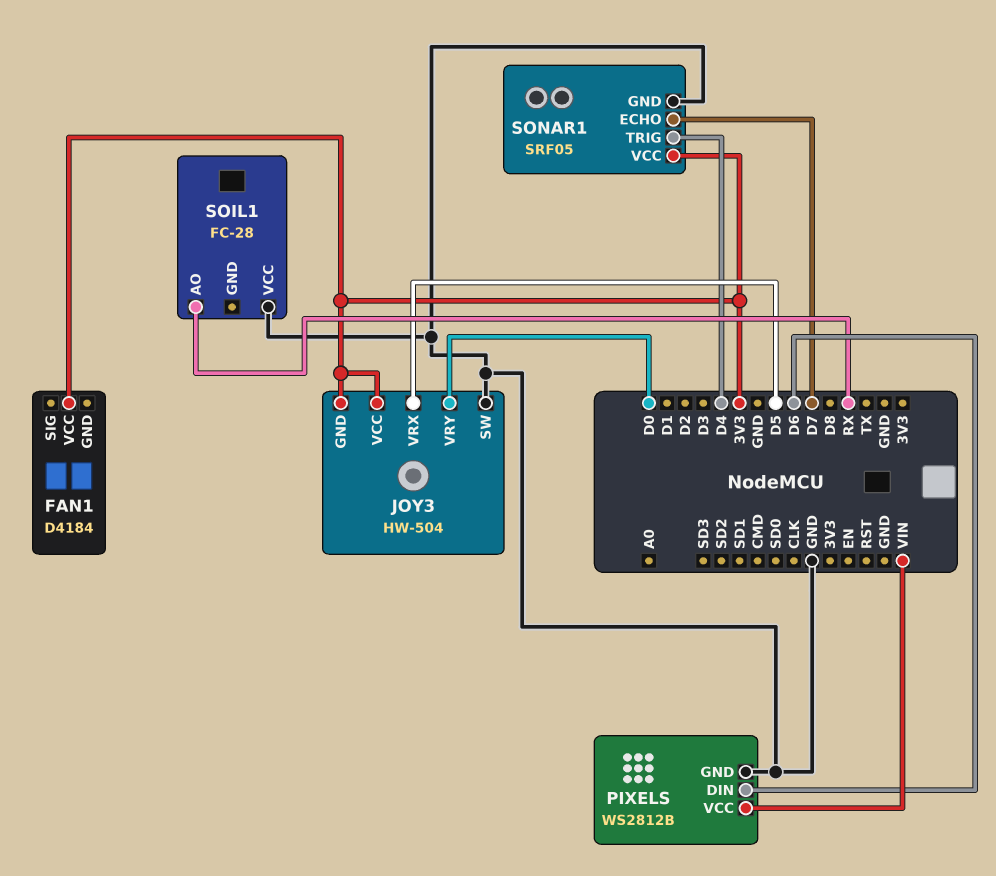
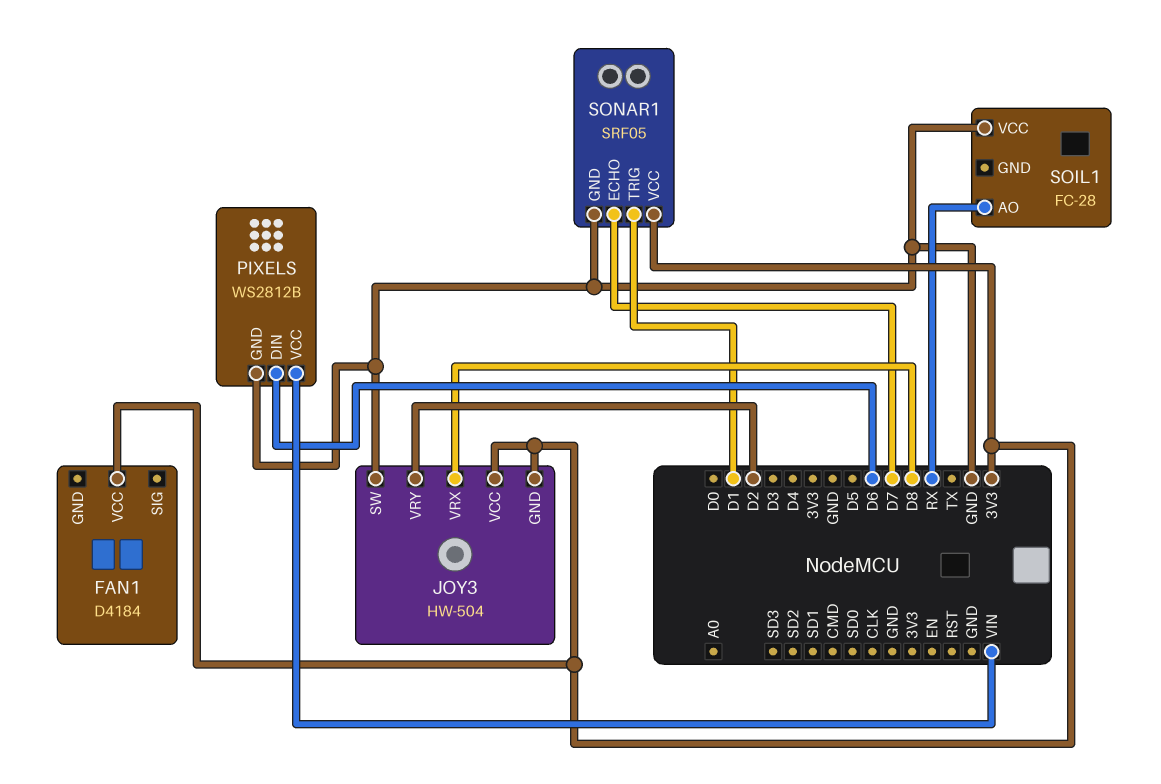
JOY3 pin VRX: D5 -> D8
JOY3 pin VRY: D0 -> D2
SONAR1 pin TRIG: D4 -> D1

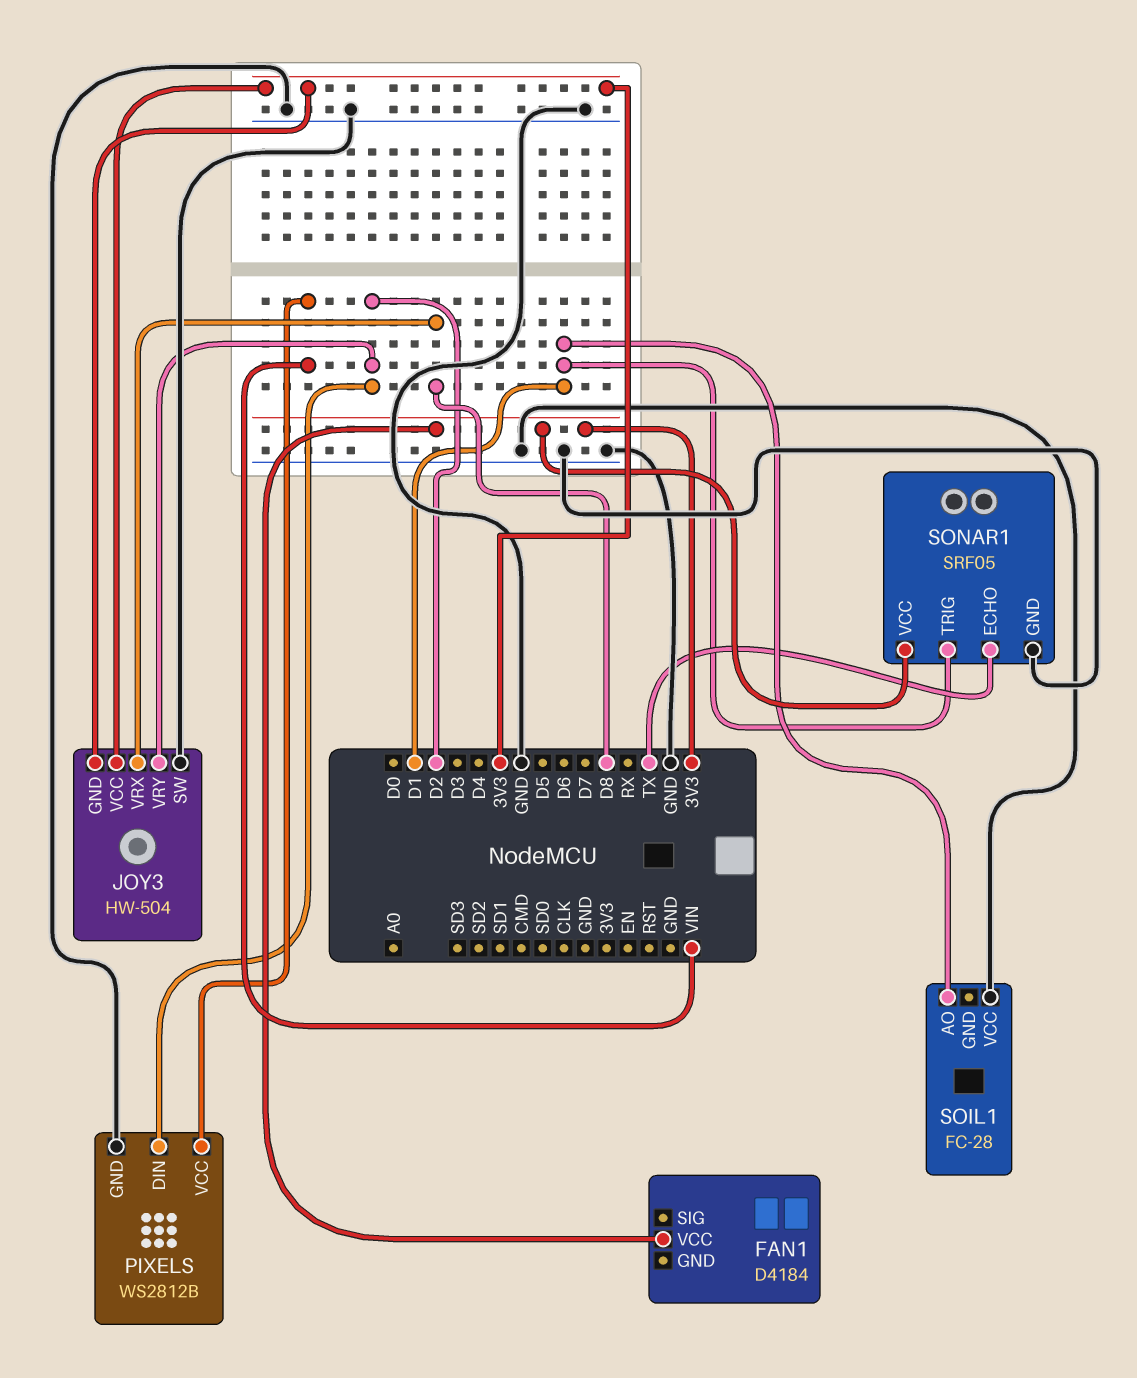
PIXELS pin DIN: D6 -> D2
SOIL1 pin AO: RX -> D1
SONAR1 pin ECHO: D7 -> TX

